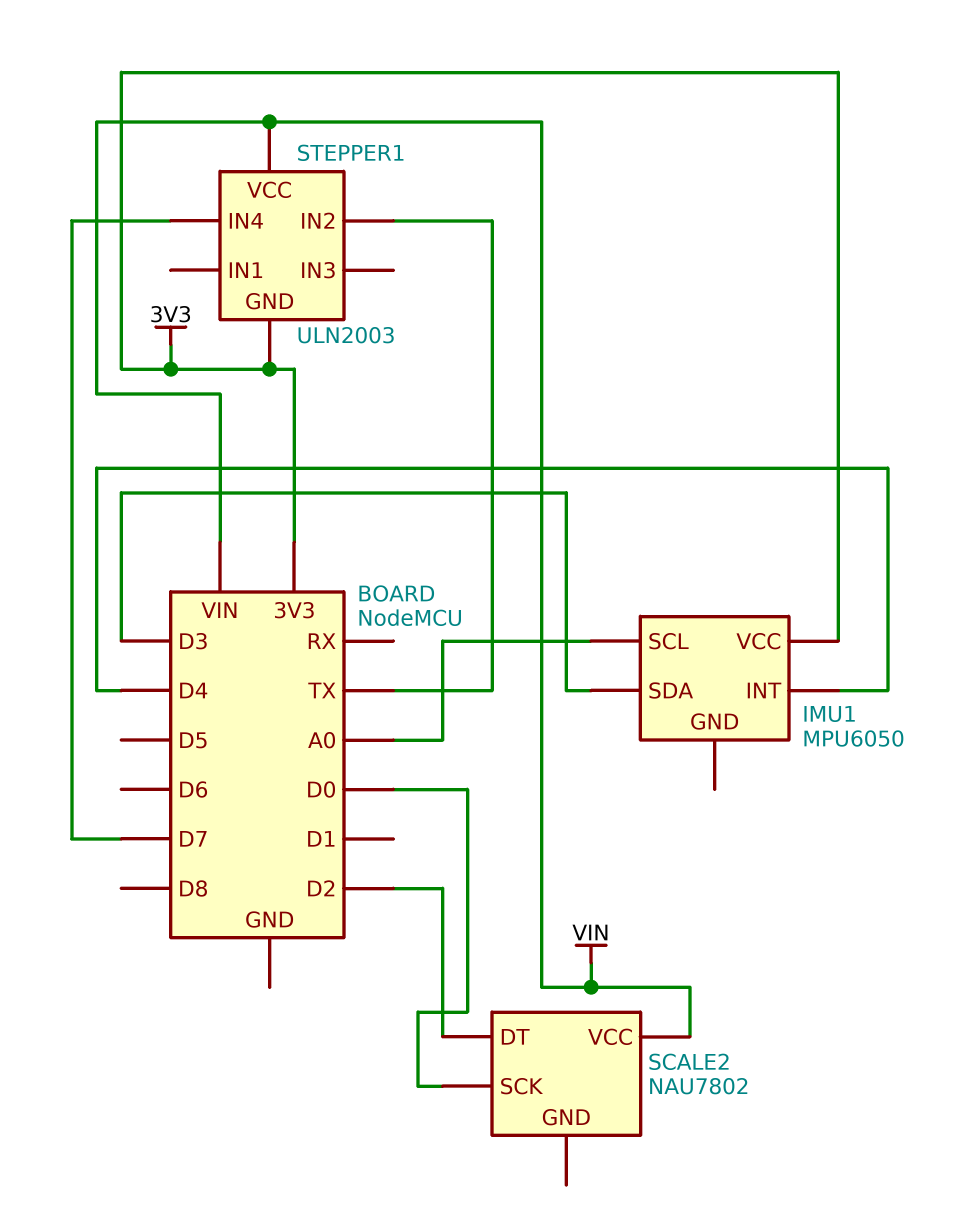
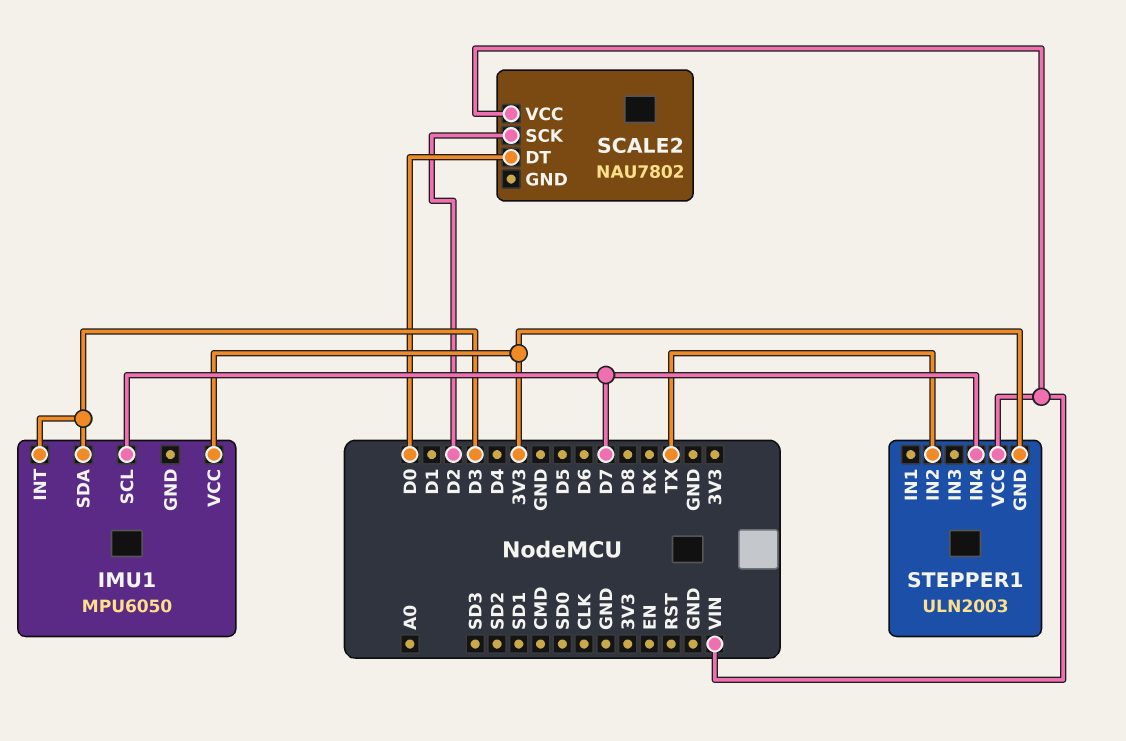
IMU1 pin INT: D4 -> D3
IMU1 pin SCL: A0 -> D7
SCALE2 pin DT: D2 -> D0
SCALE2 pin SCK: D0 -> D2

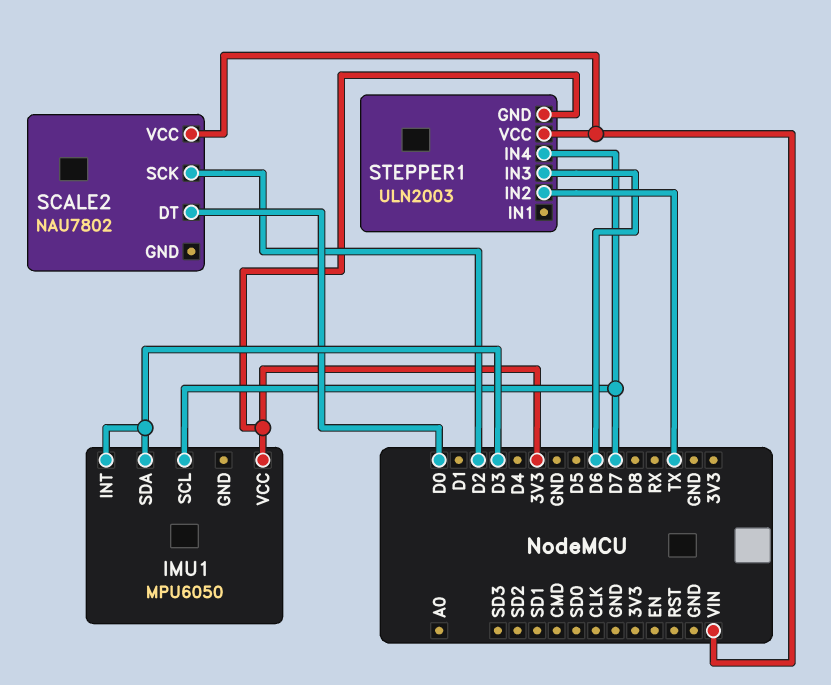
STEPPER1 pin IN3: none -> D6

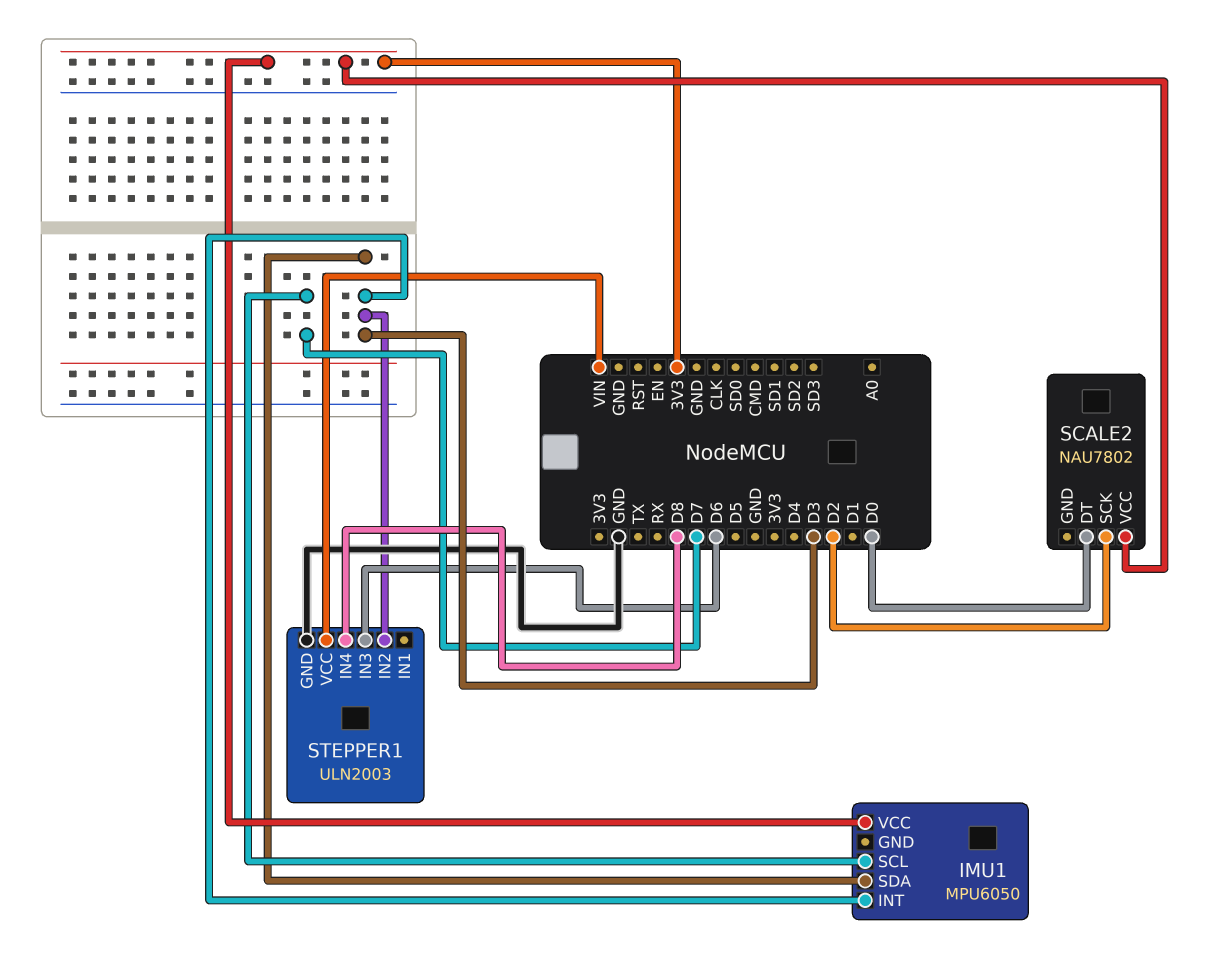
SCALE2 pin VCC: VIN -> 3V3
STEPPER1 pin GND: 3V3 -> GND
STEPPER1 pin IN2: TX -> D3
STEPPER1 pin IN4: D7 -> D8

